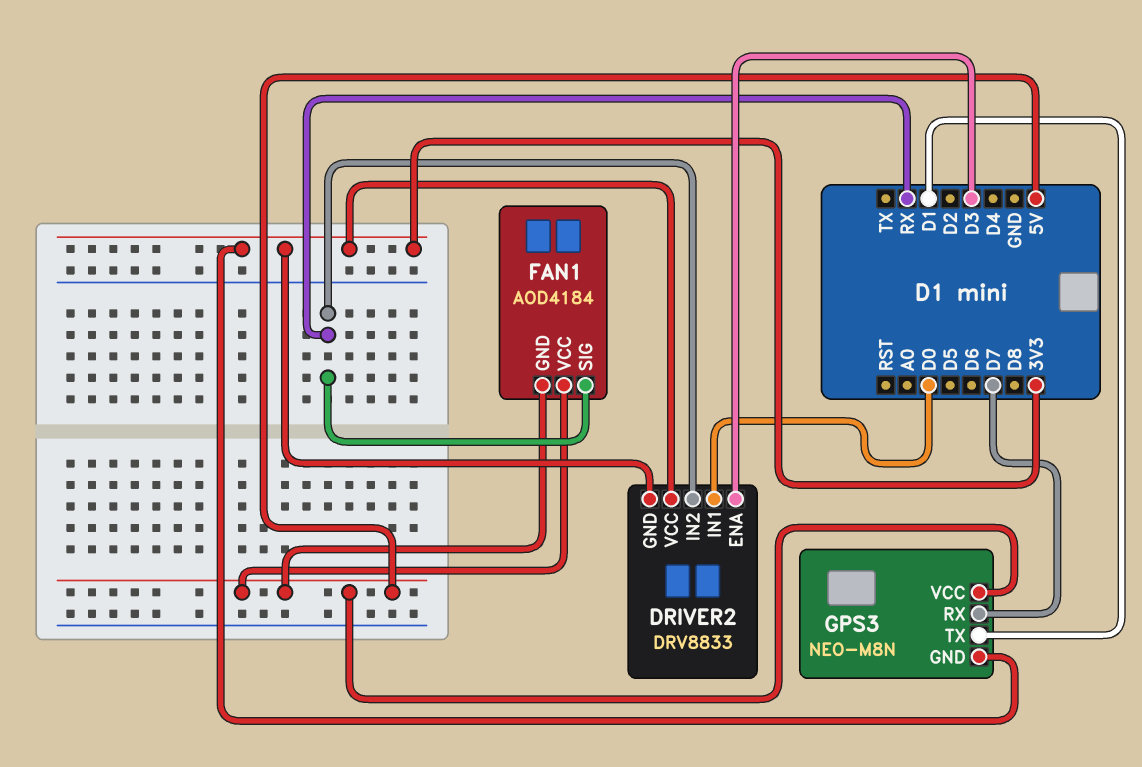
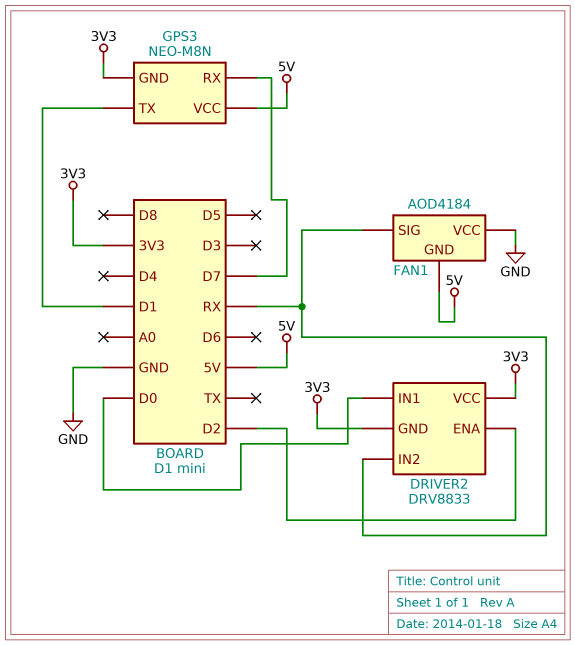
DRIVER2 pin ENA: D3 -> D2
FAN1 pin VCC: 5V -> GND

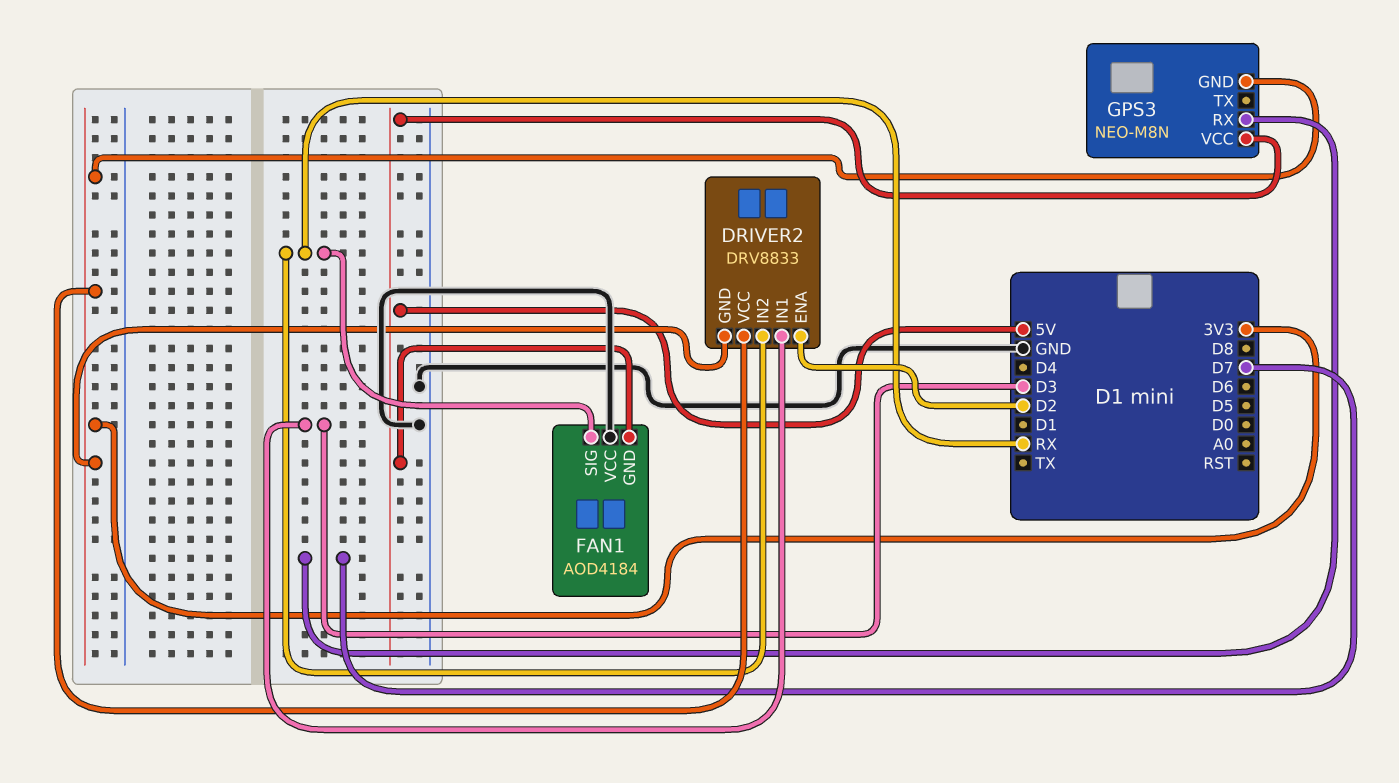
DRIVER2 pin IN1: D0 -> D3
GPS3 pin TX: D1 -> none

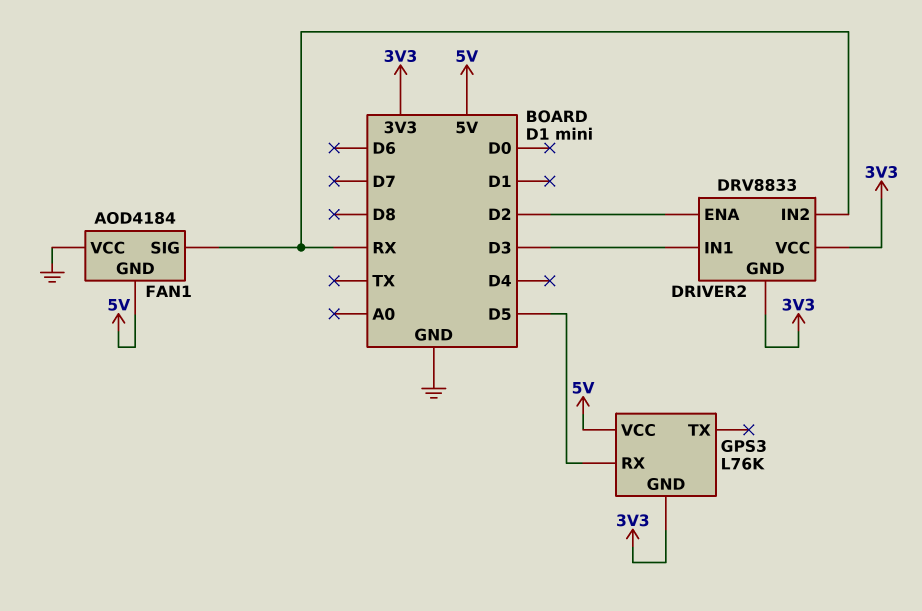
GPS3: NEO-M8N -> L76K
GPS3 pin RX: D7 -> D5

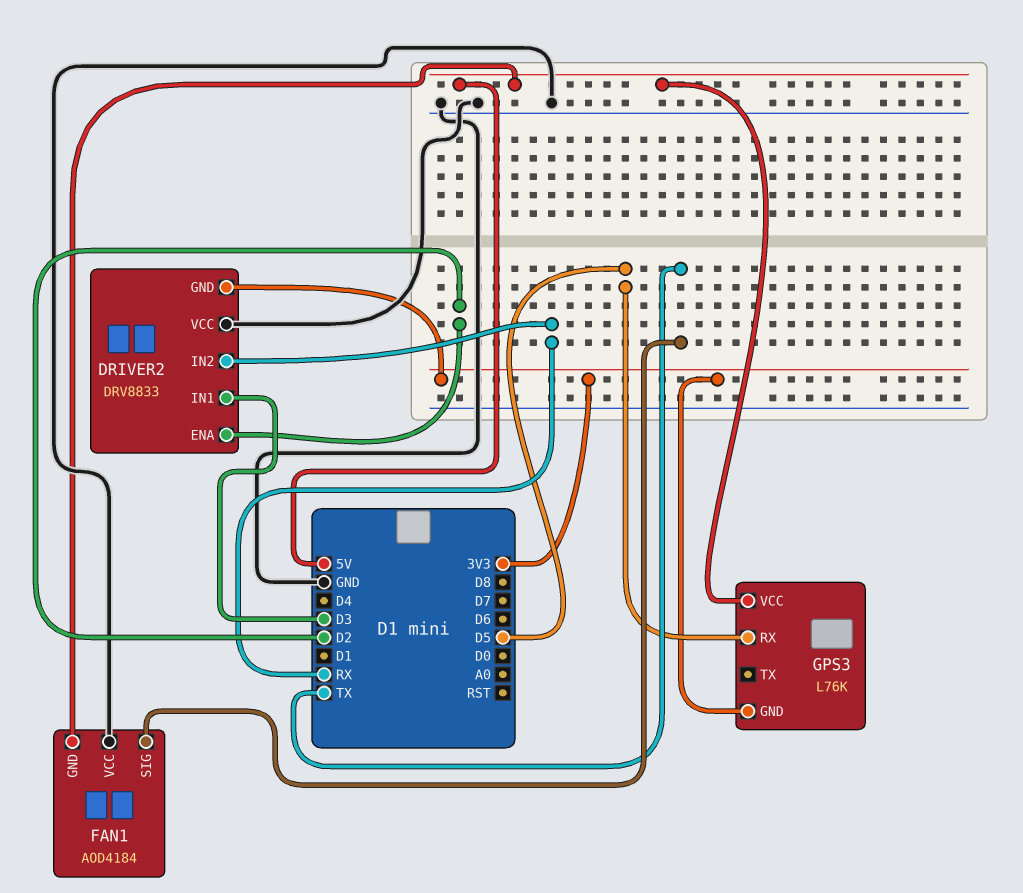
DRIVER2 pin VCC: 3V3 -> GND
FAN1 pin SIG: RX -> TX

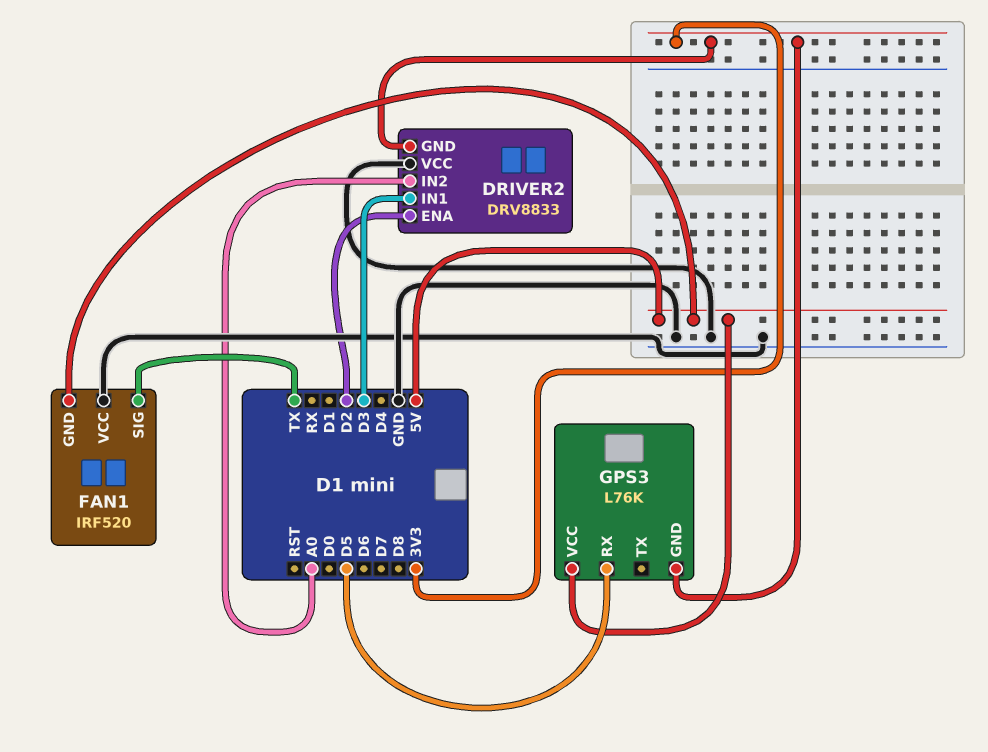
DRIVER2 pin IN2: RX -> A0
FAN1: AOD4184 -> IRF520

